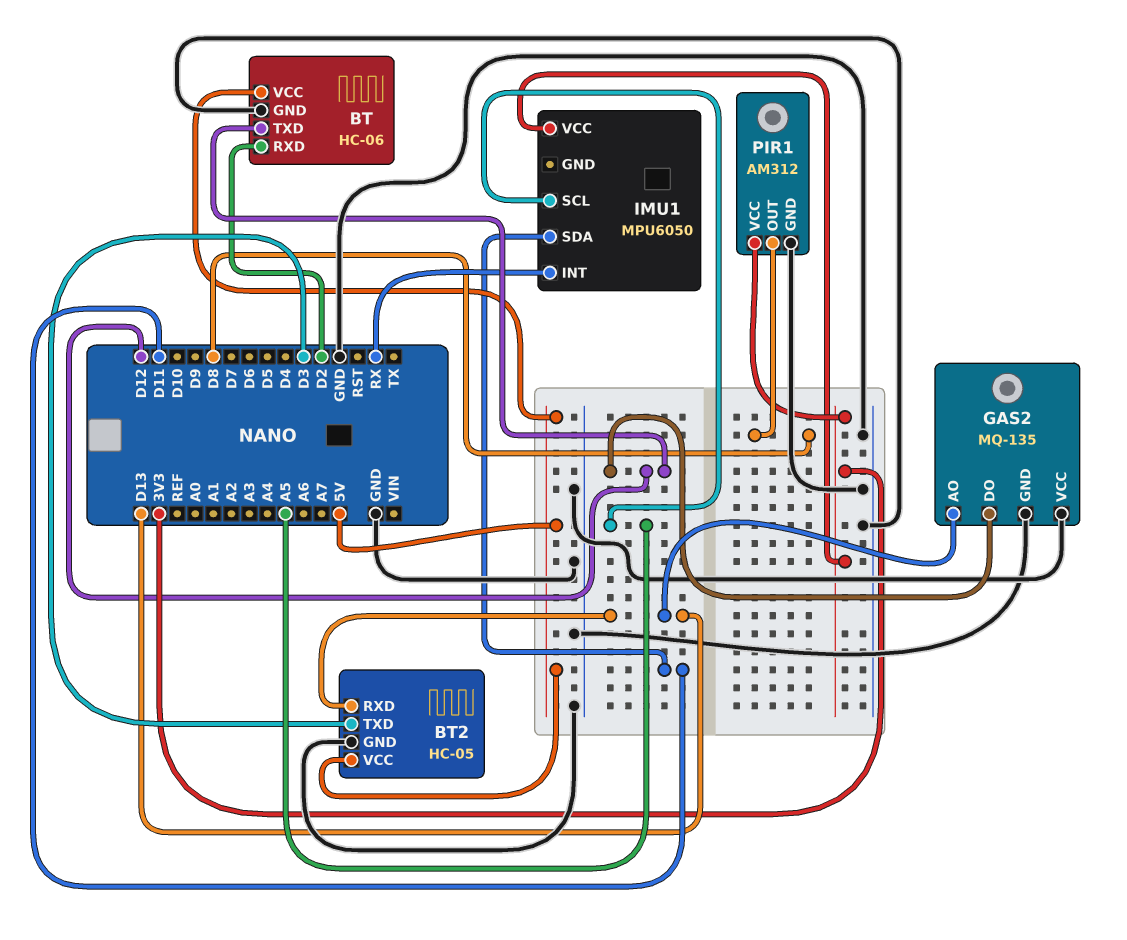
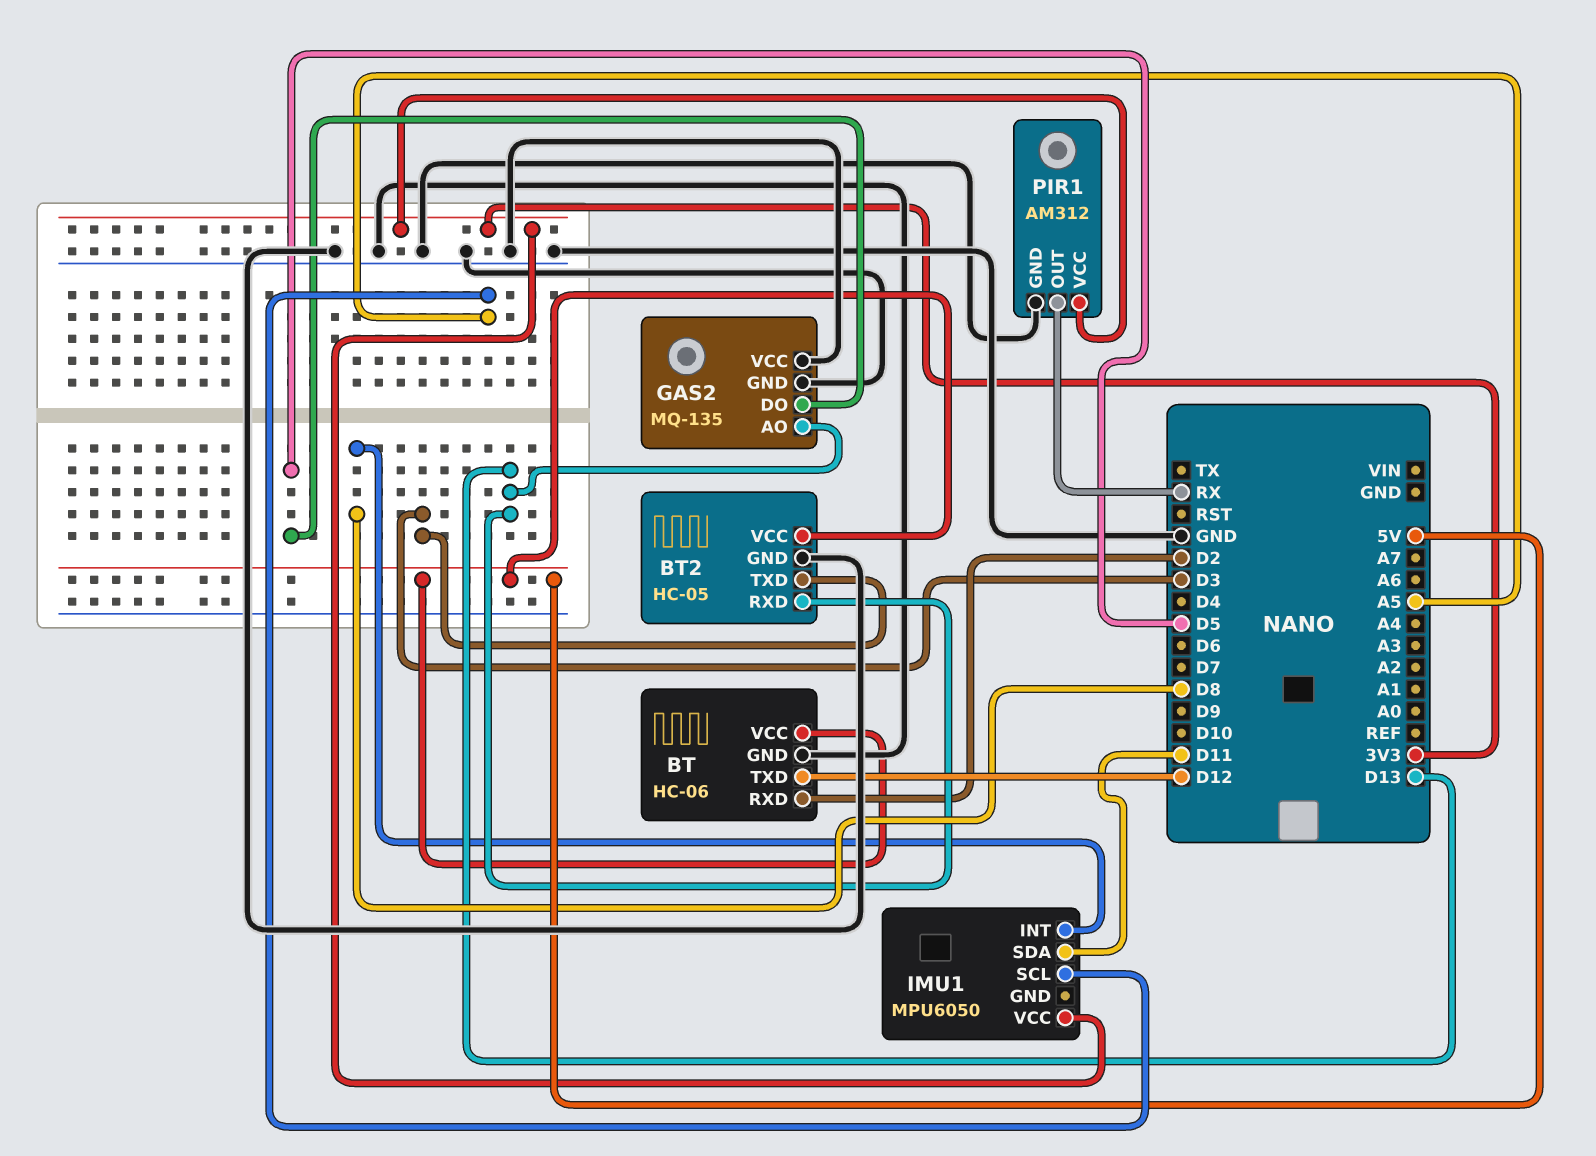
GAS2 pin DO: D12 -> D5
IMU1 pin INT: RX -> D8
PIR1 pin OUT: D8 -> RX

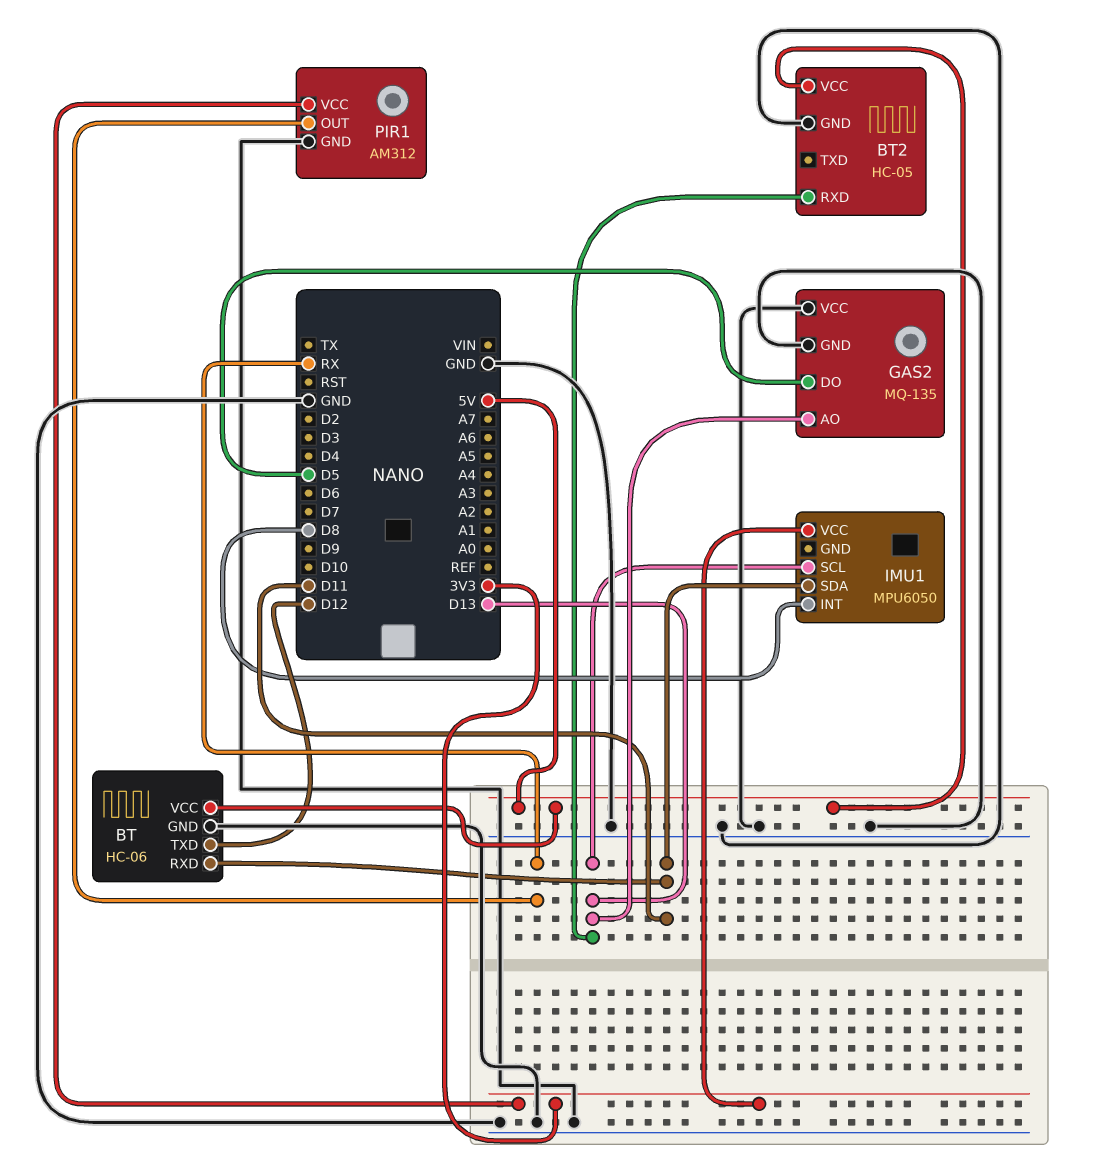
BT pin RXD: D2 -> D11
BT2 pin TXD: D3 -> none
IMU1 pin SCL: A5 -> D13

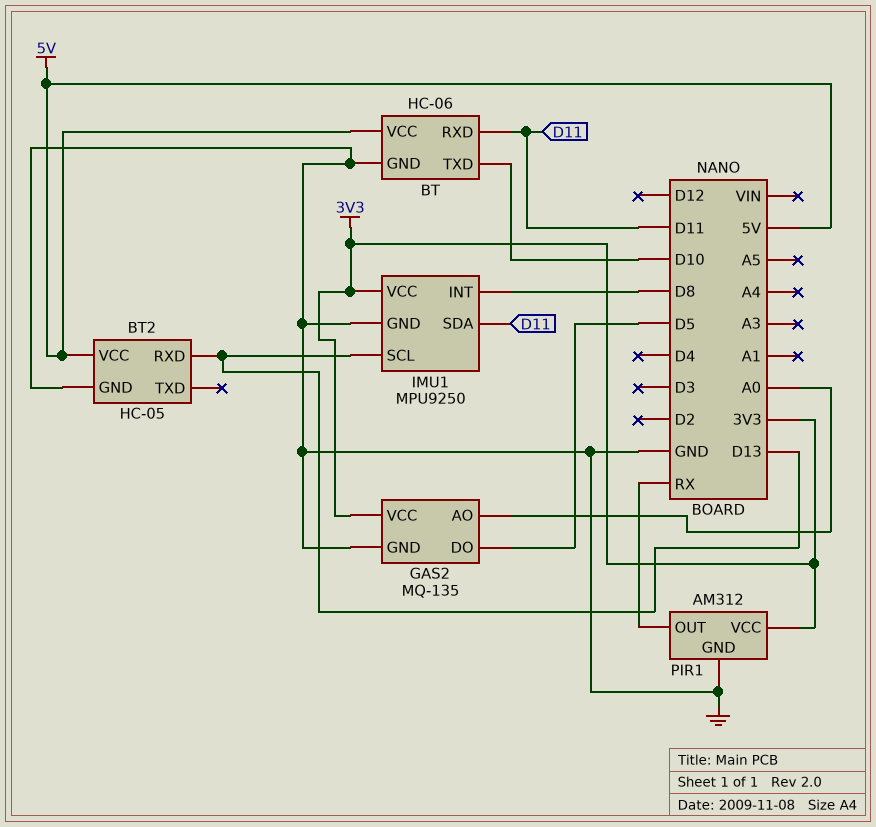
BT pin TXD: D12 -> D10
GAS2 pin AO: D13 -> A0
GAS2 pin VCC: GND -> 3V3
IMU1: MPU6050 -> MPU9250
IMU1 pin GND: none -> GND

